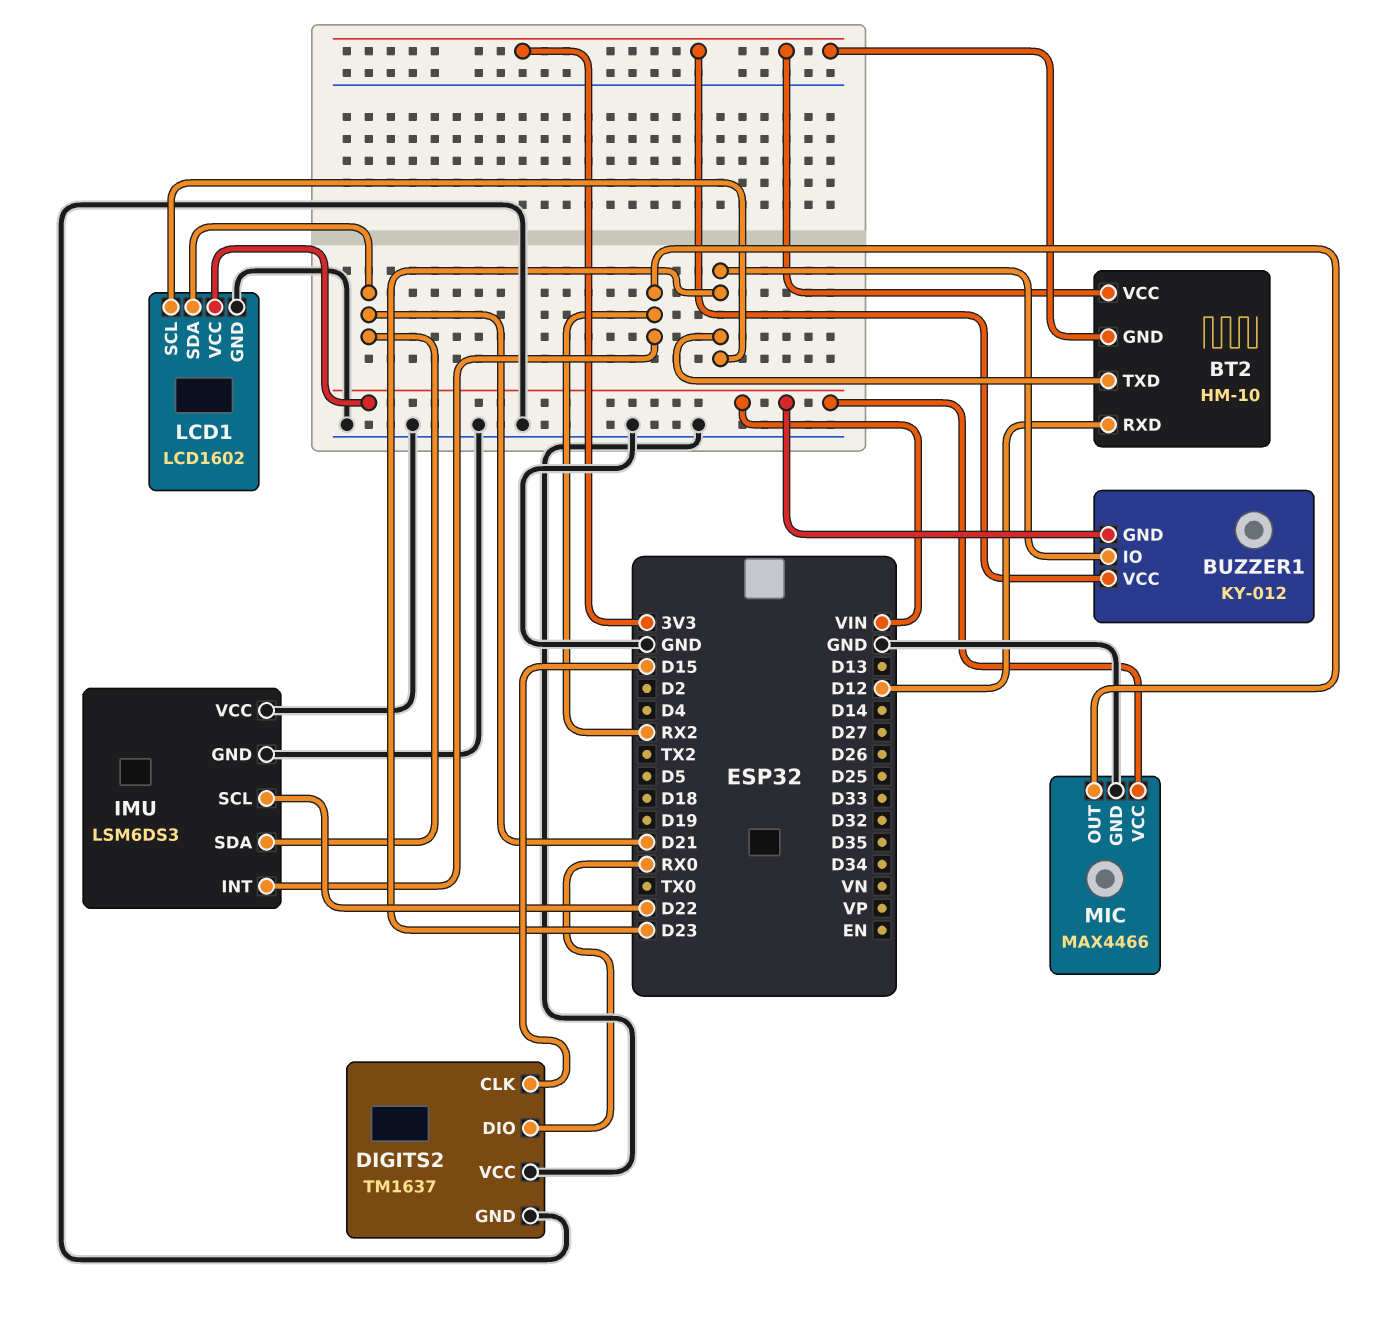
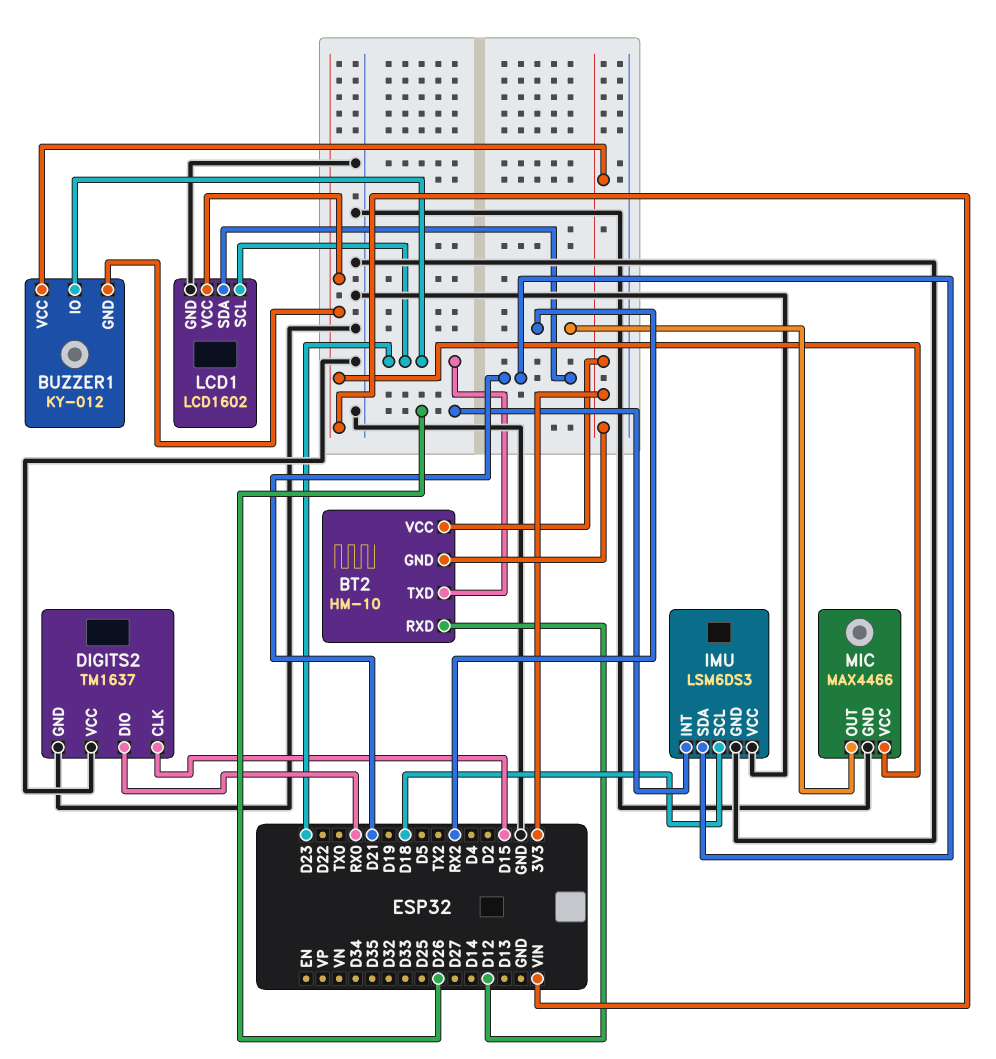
IMU pin INT: RX2 -> D26
IMU pin SCL: D22 -> D18

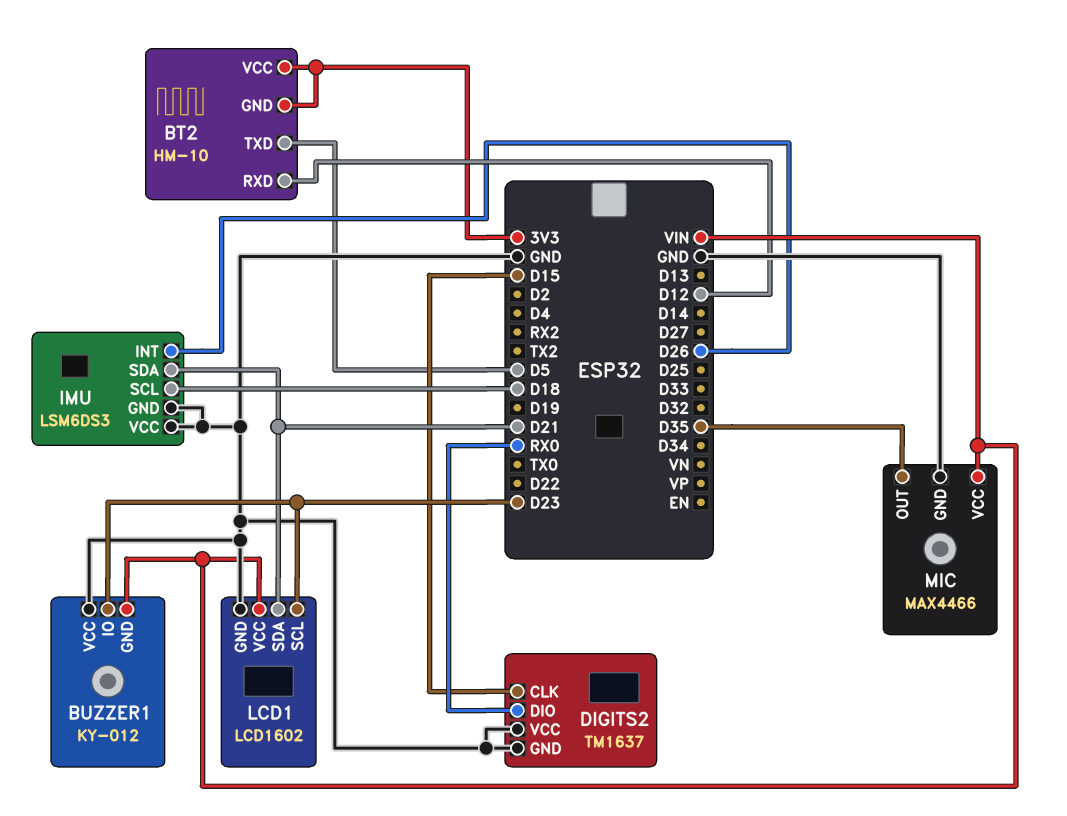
BT2 pin TXD: D23 -> D5
BUZZER1 pin VCC: 3V3 -> GND
MIC pin OUT: RX2 -> D35

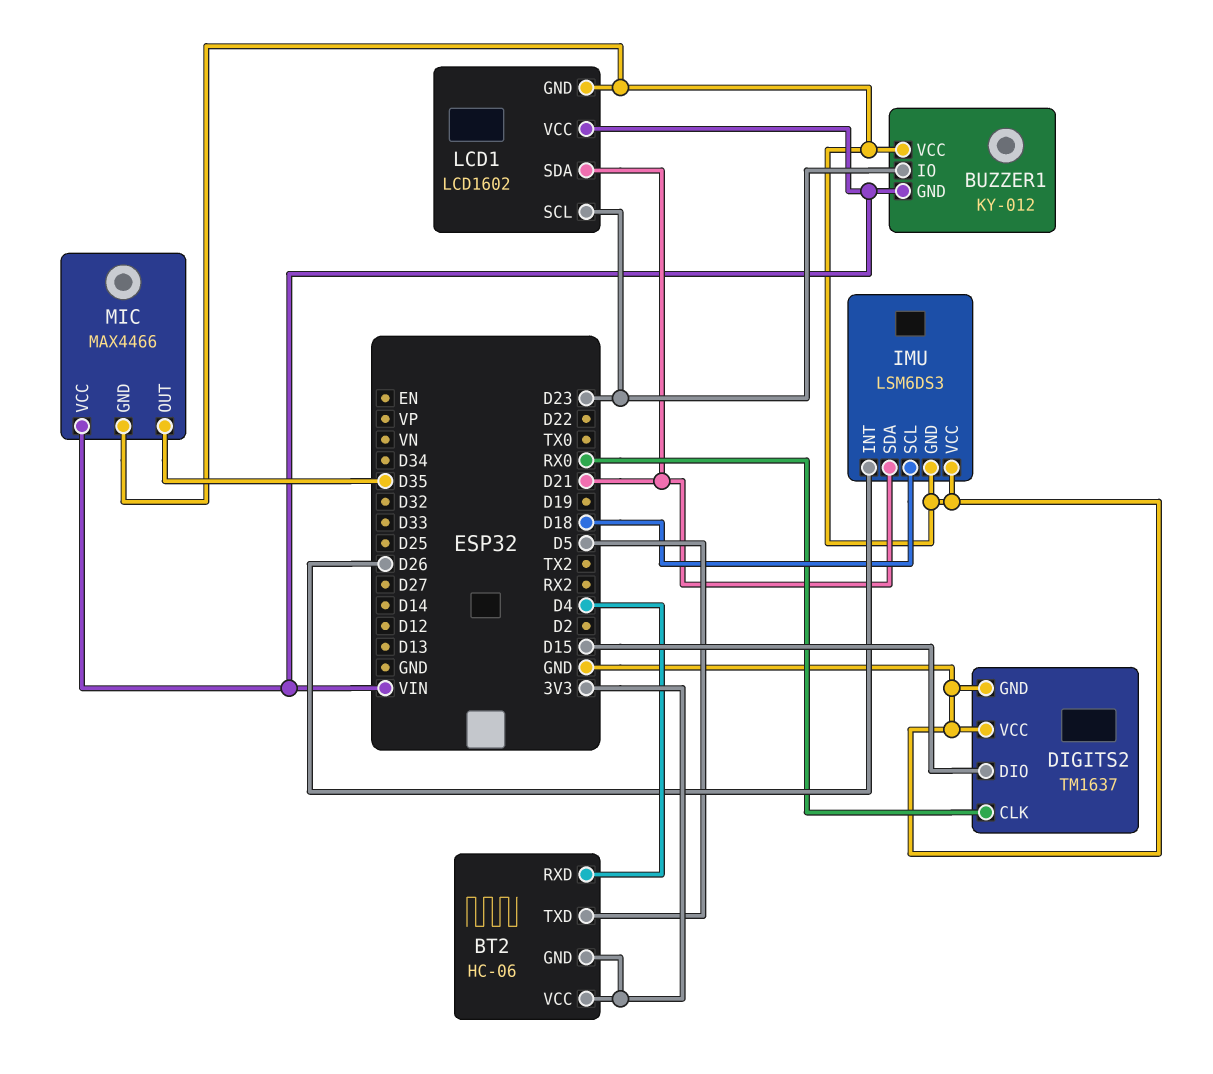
BT2: HM-10 -> HC-06
BT2 pin RXD: D12 -> D4
DIGITS2 pin CLK: D15 -> RX0
DIGITS2 pin DIO: RX0 -> D15

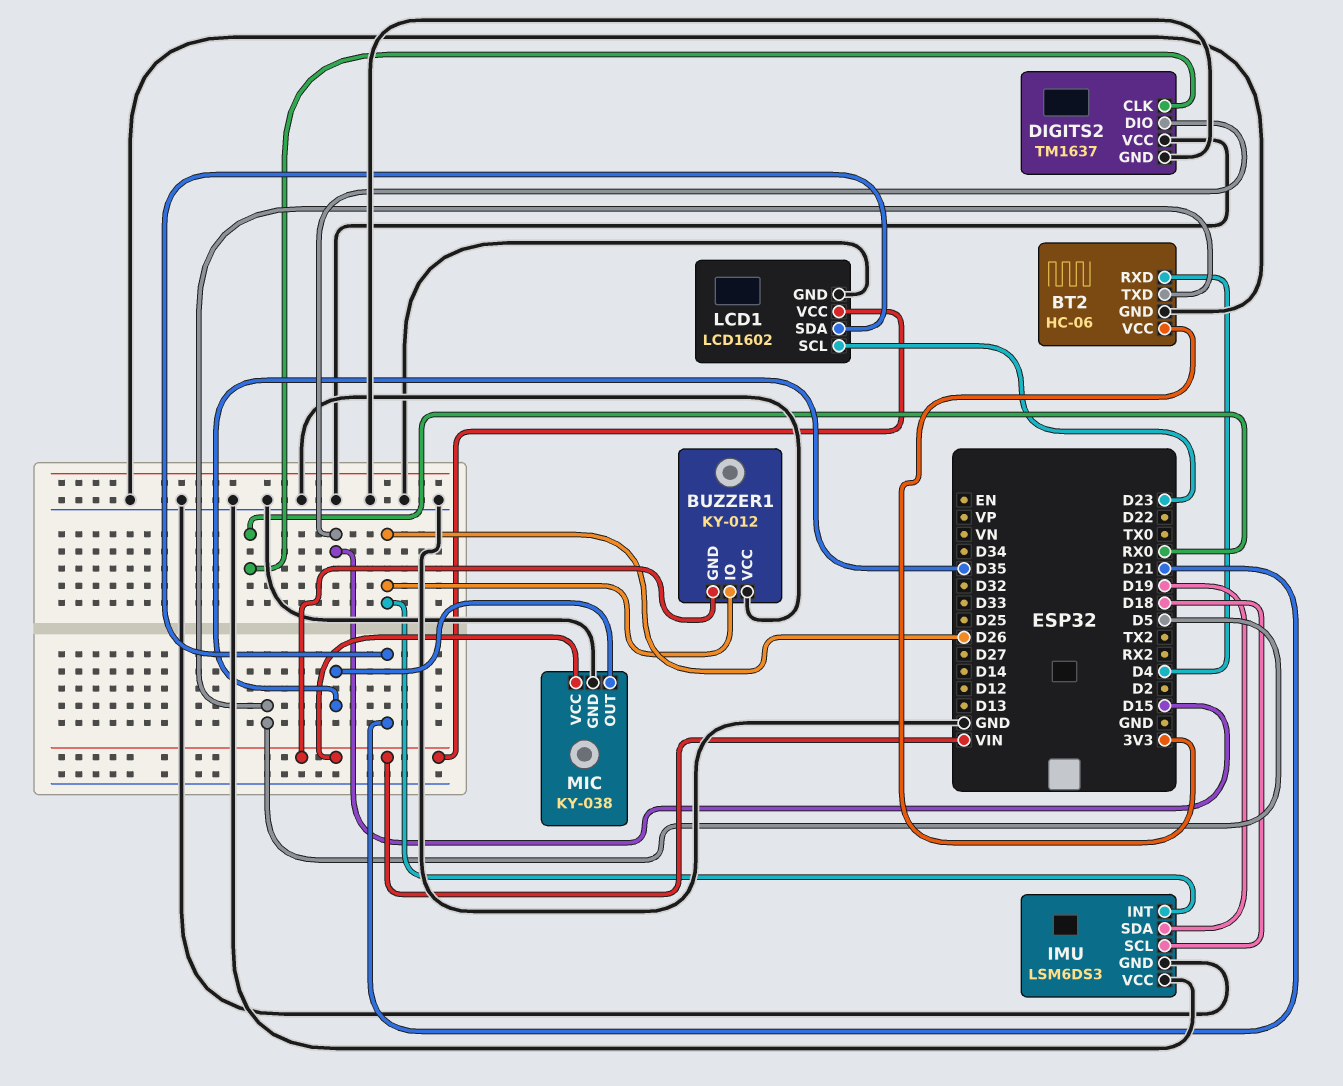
BT2 pin GND: 3V3 -> GND
BUZZER1 pin IO: D23 -> D26
IMU pin SDA: D21 -> D19
MIC: MAX4466 -> KY-038

